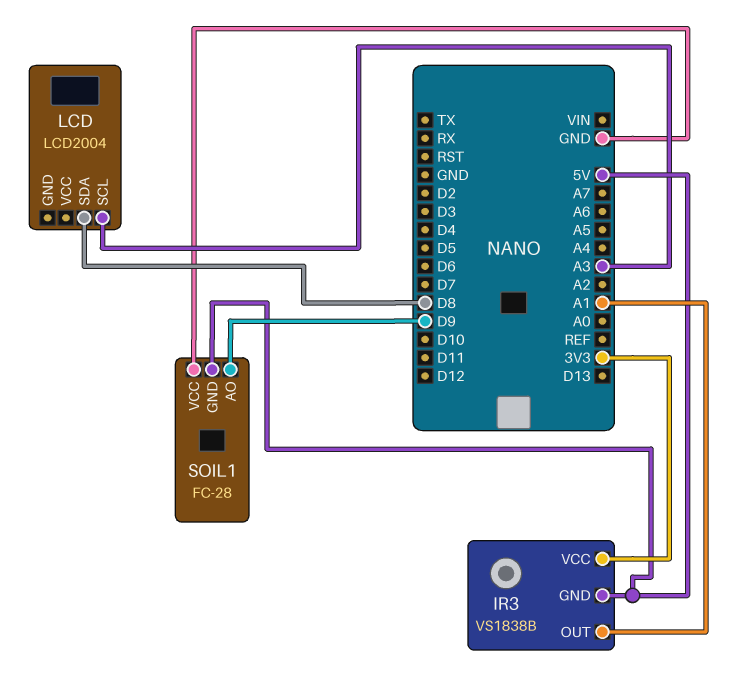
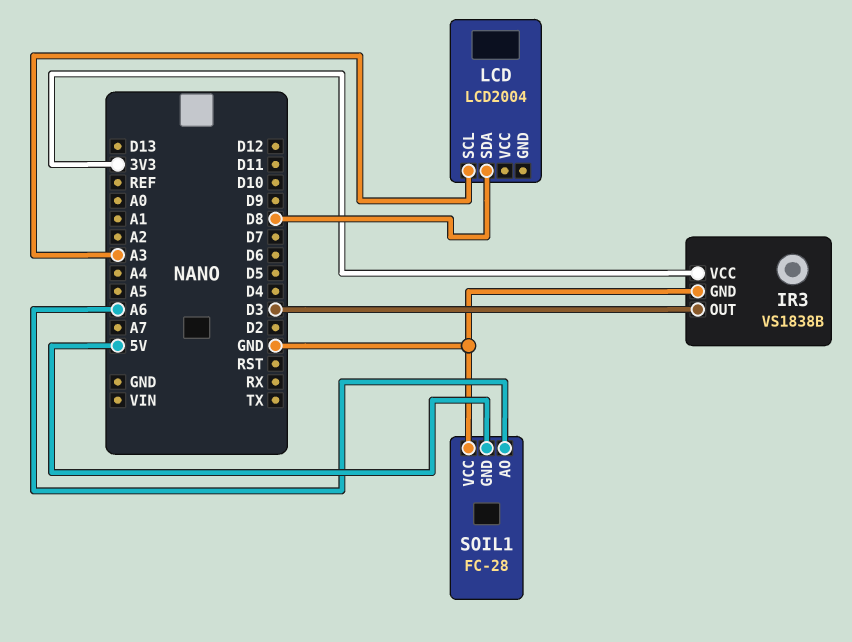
IR3 pin GND: 5V -> GND
IR3 pin OUT: A1 -> D3
SOIL1 pin AO: D9 -> A6

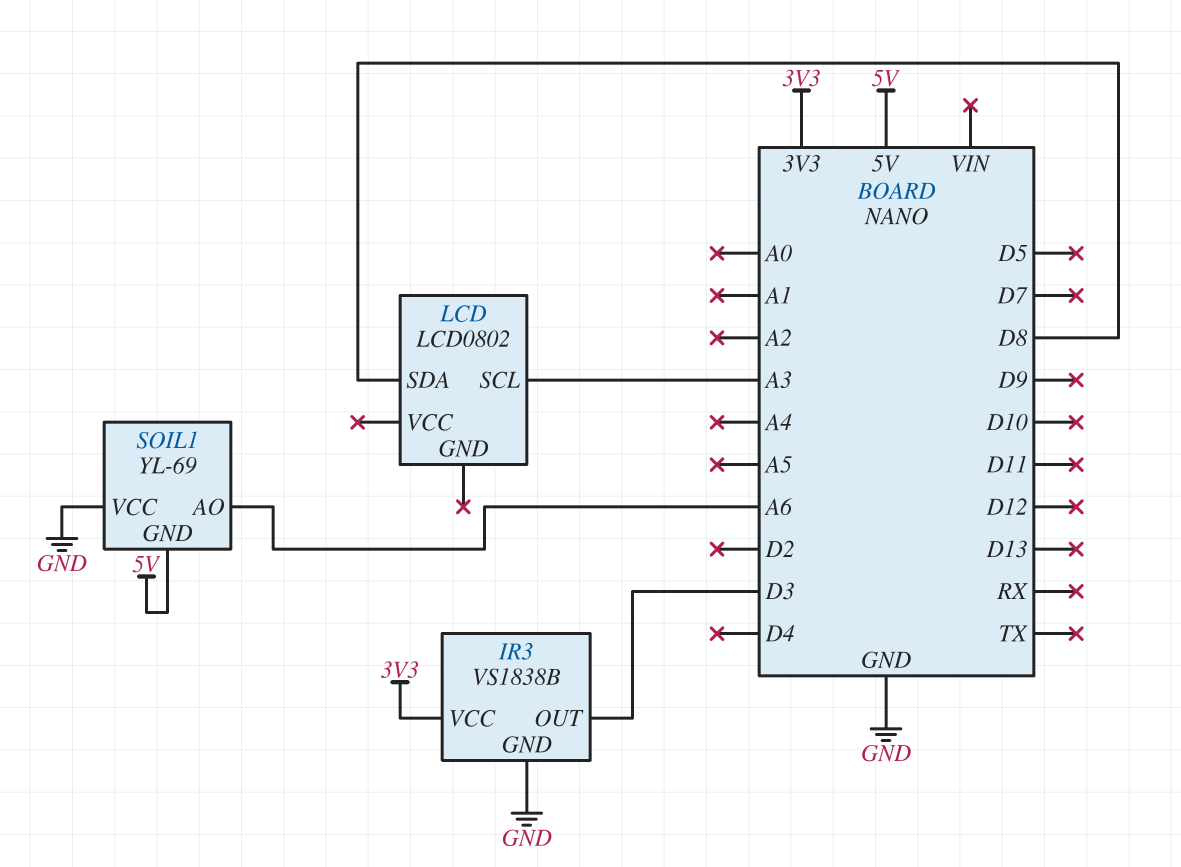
LCD: LCD2004 -> LCD0802
SOIL1: FC-28 -> YL-69

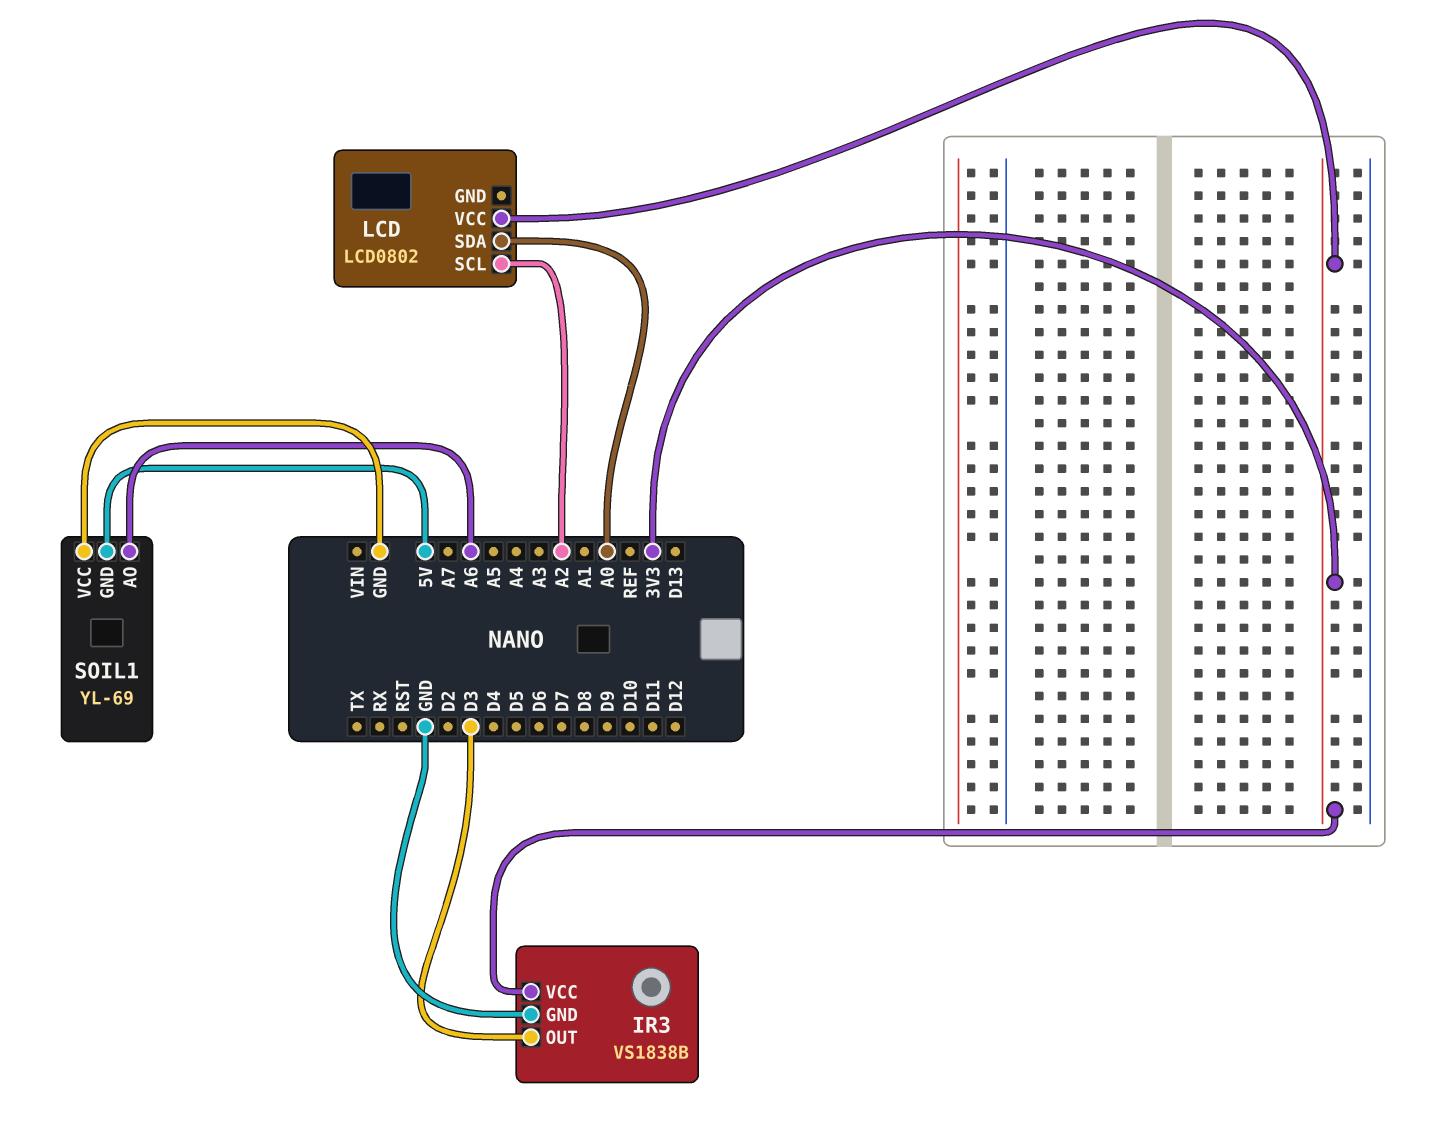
LCD pin SCL: A3 -> A2
LCD pin SDA: D8 -> A0
LCD pin VCC: none -> 3V3

